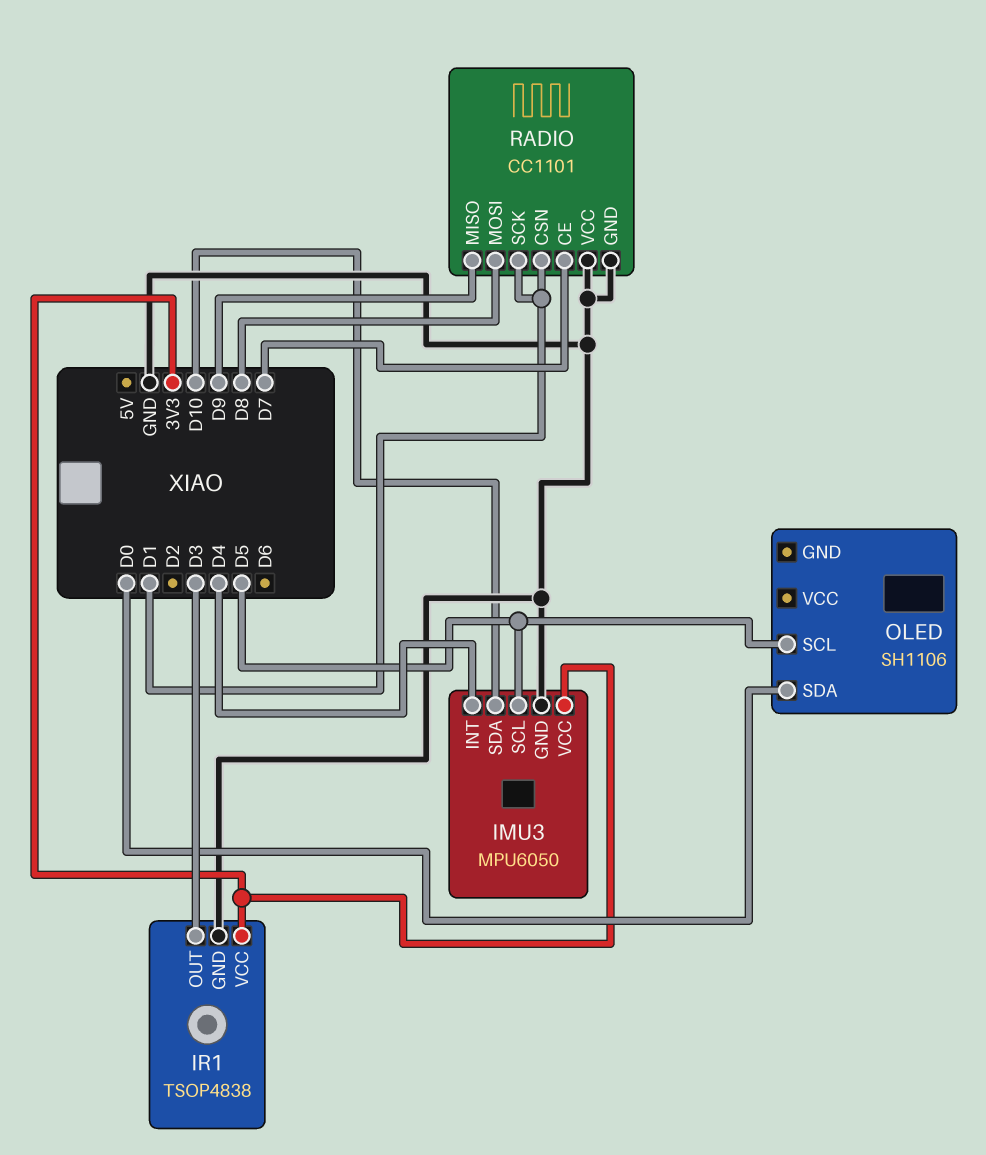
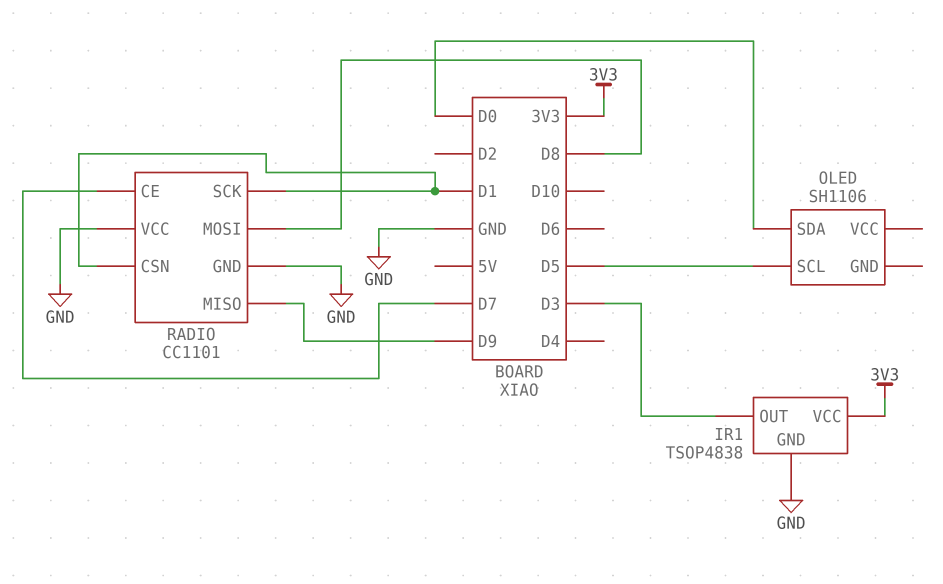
IMU3: MPU6050 -> none
IMU3 pin GND: GND -> none
IMU3 pin INT: D4 -> none
IMU3 pin SCL: D5 -> none
IMU3 pin SDA: D10 -> none
IMU3 pin VCC: 3V3 -> none

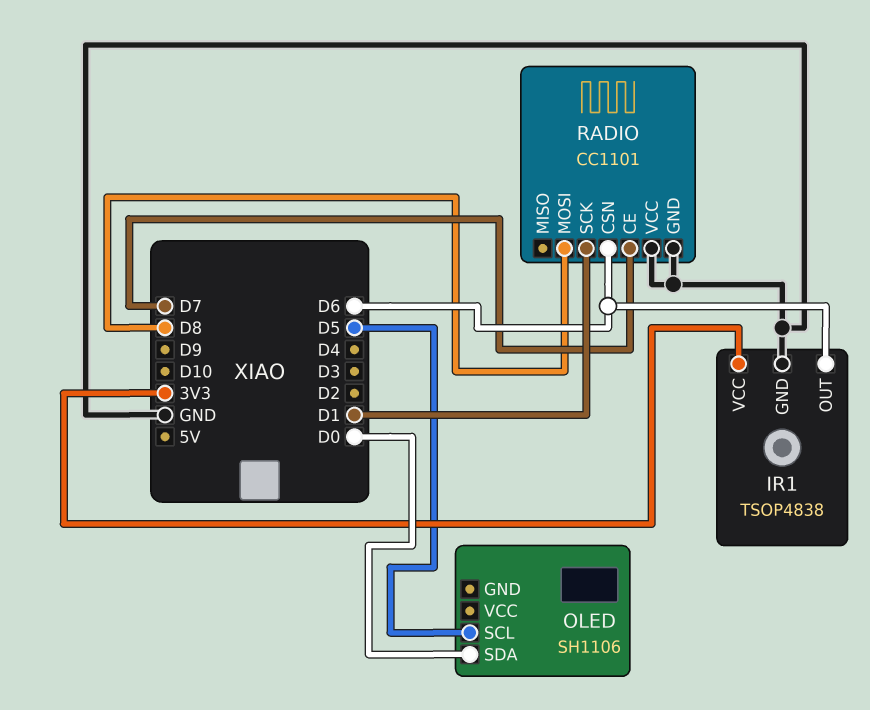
IR1 pin OUT: D3 -> D6
RADIO pin CSN: D1 -> D6
RADIO pin MISO: D9 -> none

